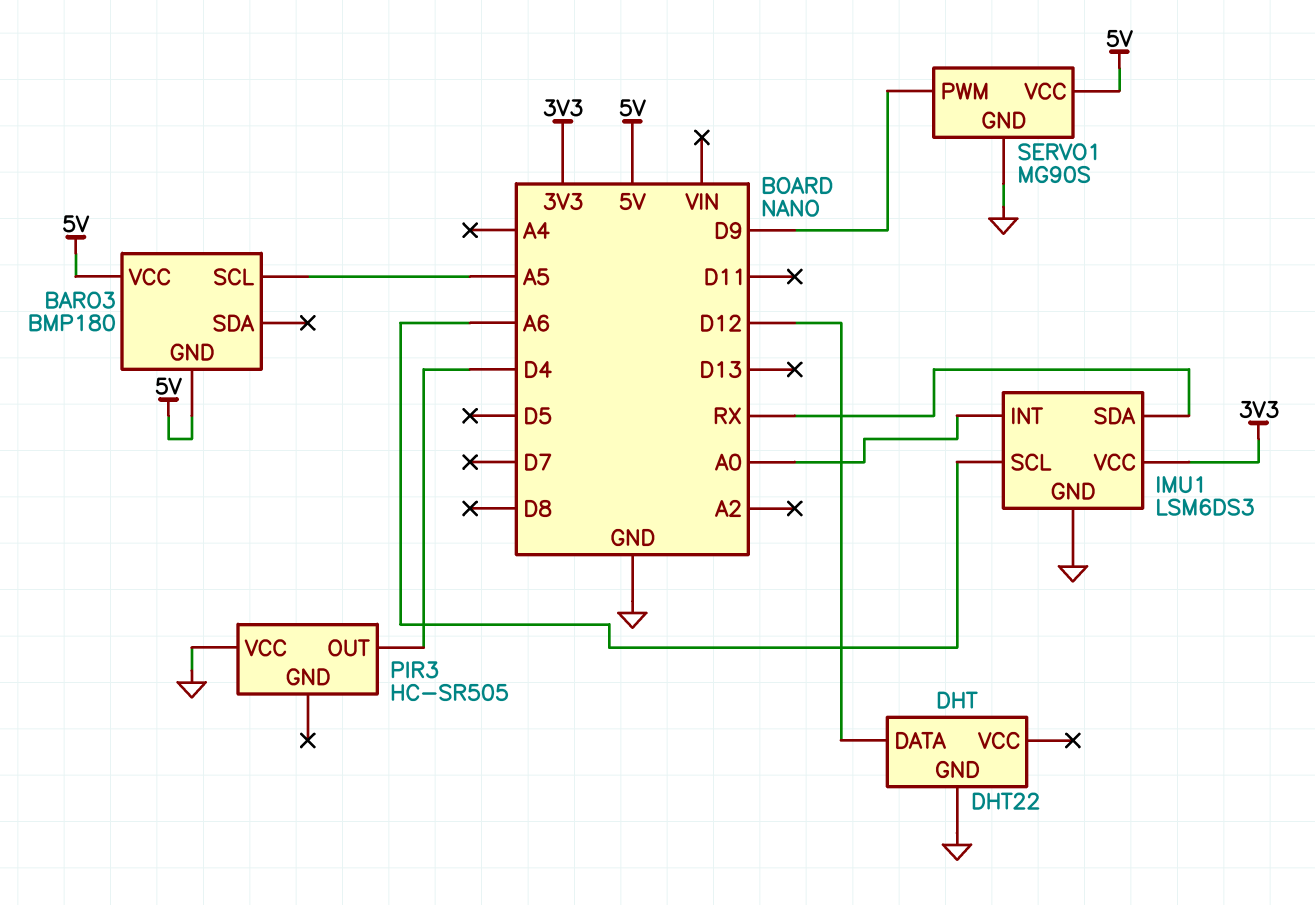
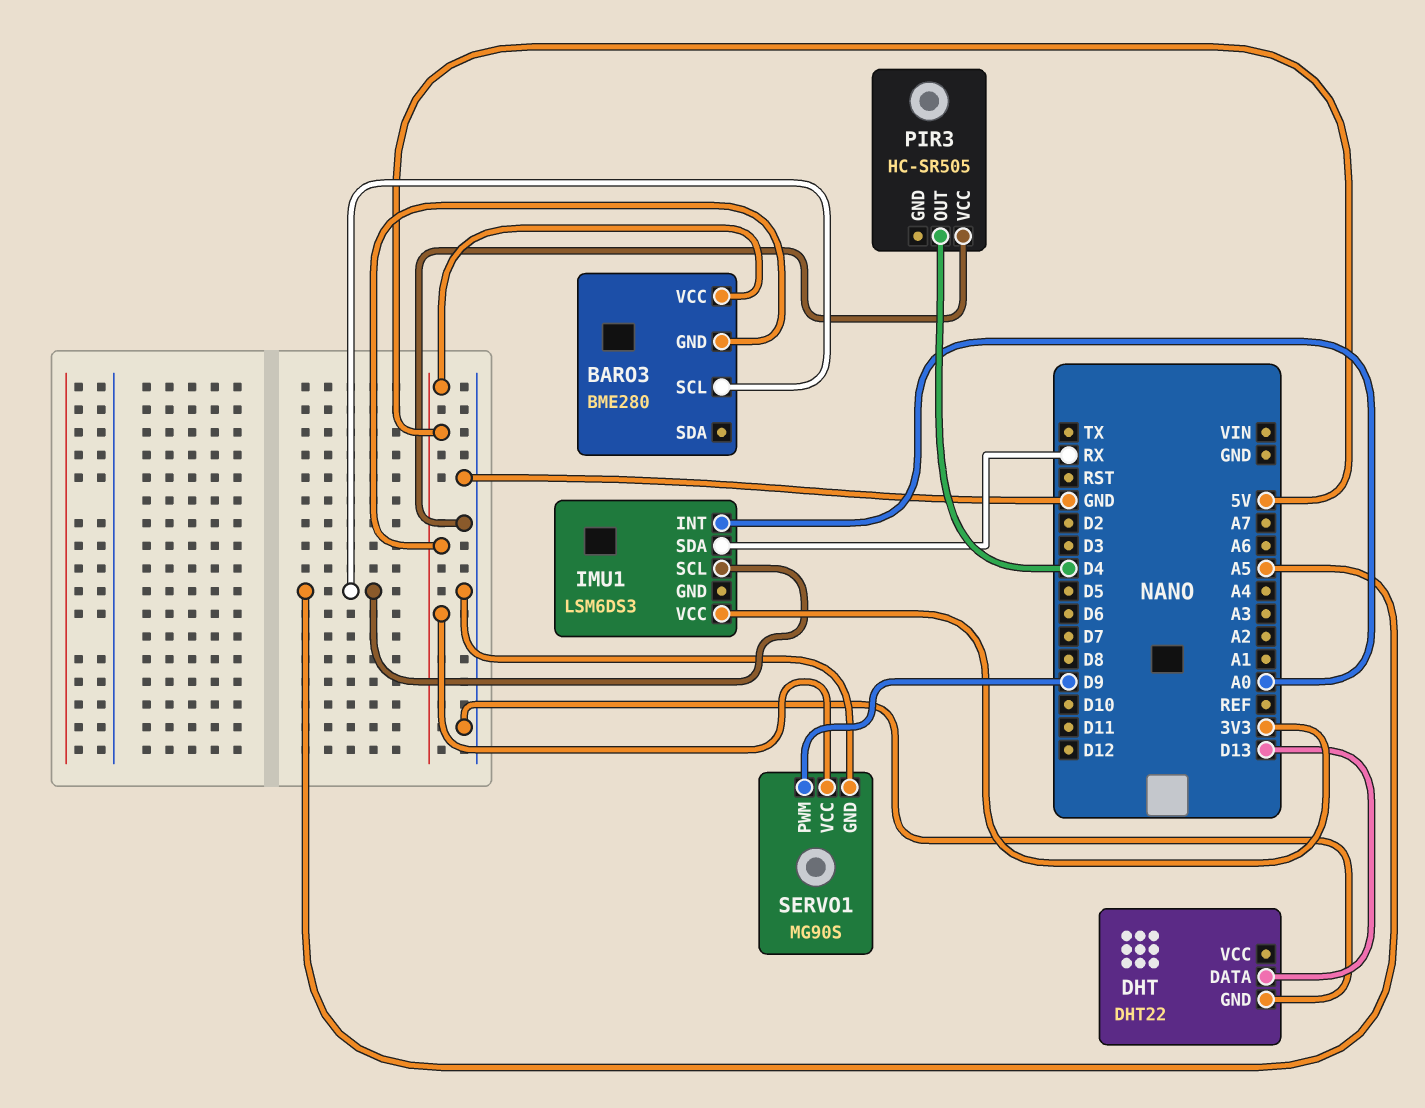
BARO3: BMP180 -> BME280
DHT pin DATA: D12 -> D13
IMU1 pin GND: GND -> none
IMU1 pin SCL: A6 -> A5

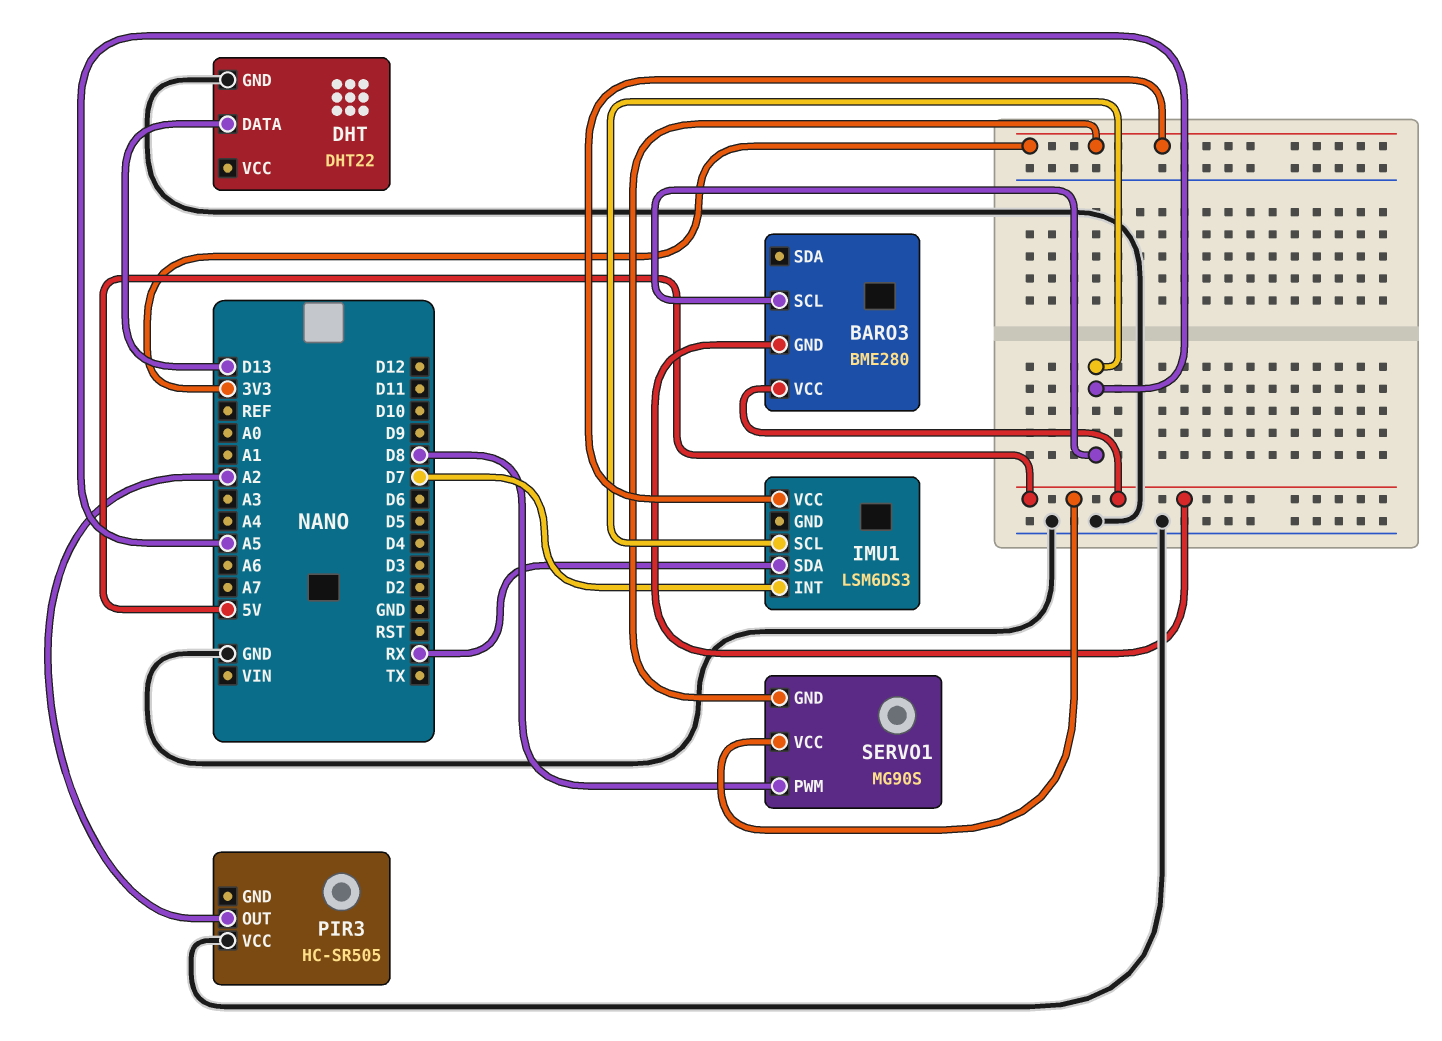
IMU1 pin INT: A0 -> D7
PIR3 pin OUT: D4 -> A2
SERVO1 pin GND: GND -> 3V3
SERVO1 pin PWM: D9 -> D8

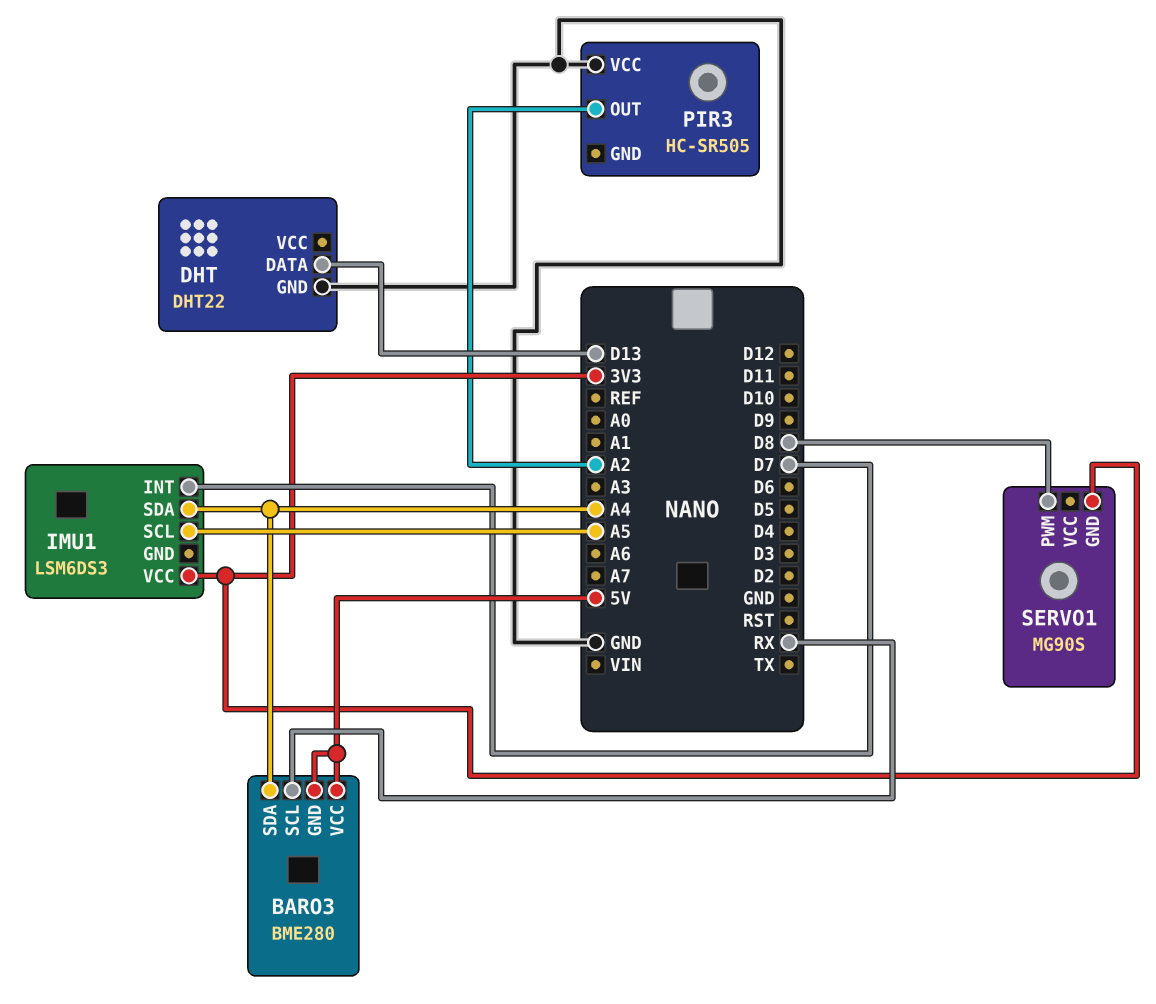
BARO3 pin SCL: A5 -> RX
BARO3 pin SDA: none -> A4
IMU1 pin SDA: RX -> A4
SERVO1 pin VCC: 5V -> none

